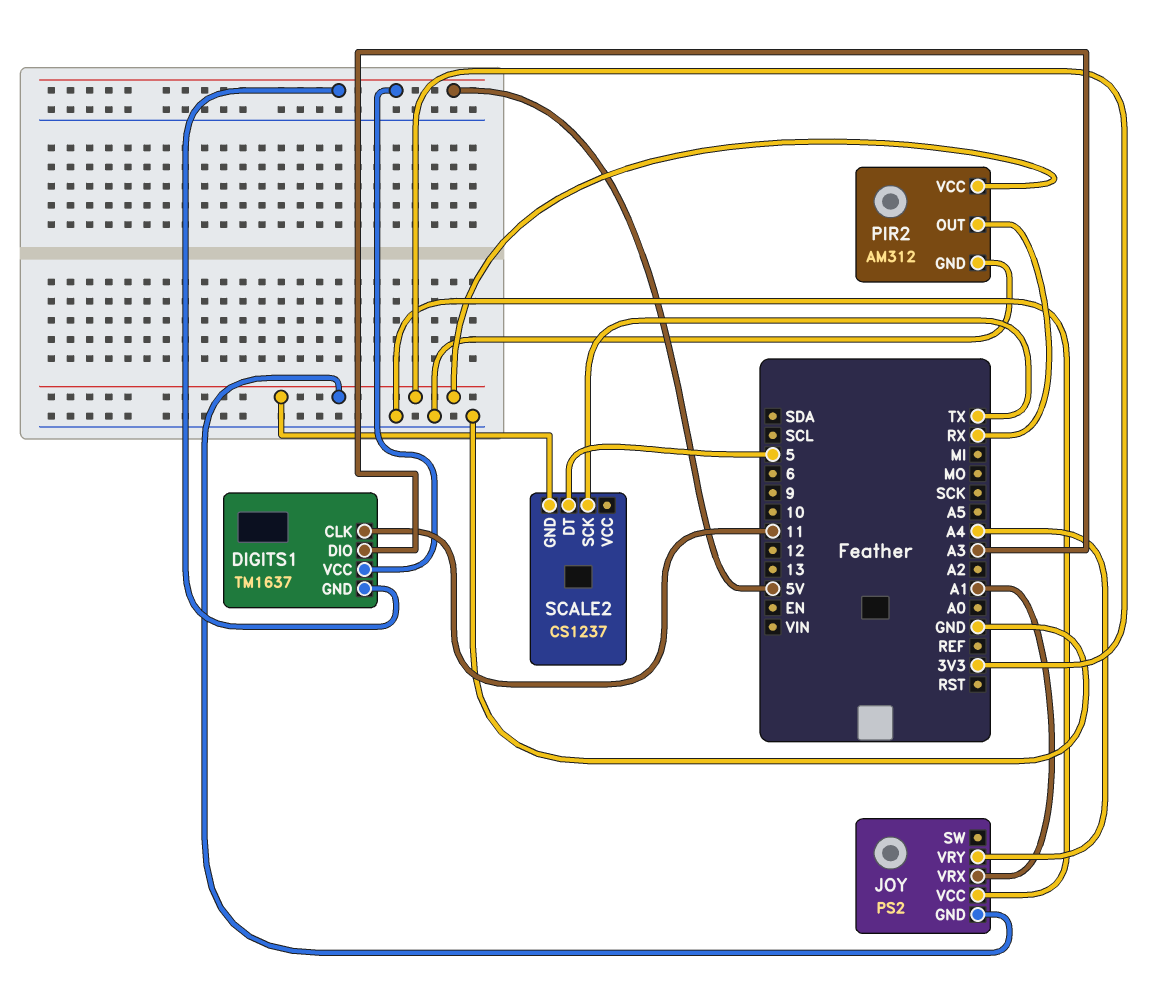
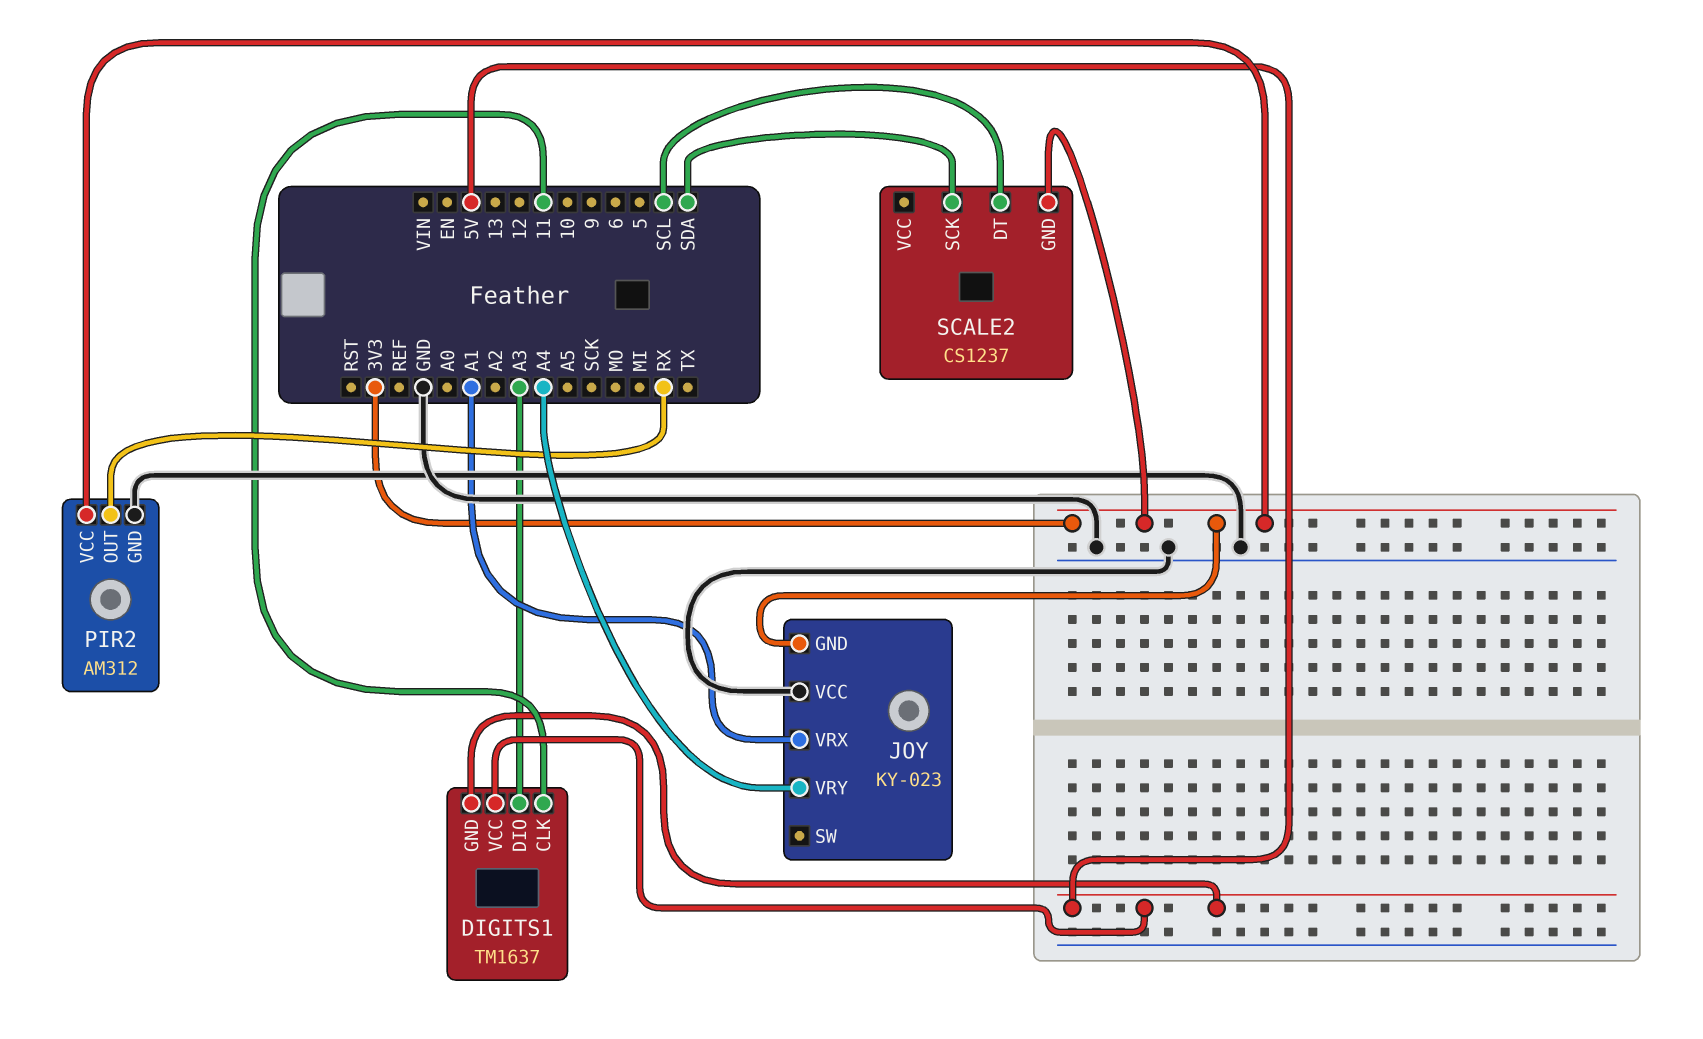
JOY: PS2 -> KY-023
SCALE2 pin DT: 5 -> SCL
SCALE2 pin SCK: TX -> SDA

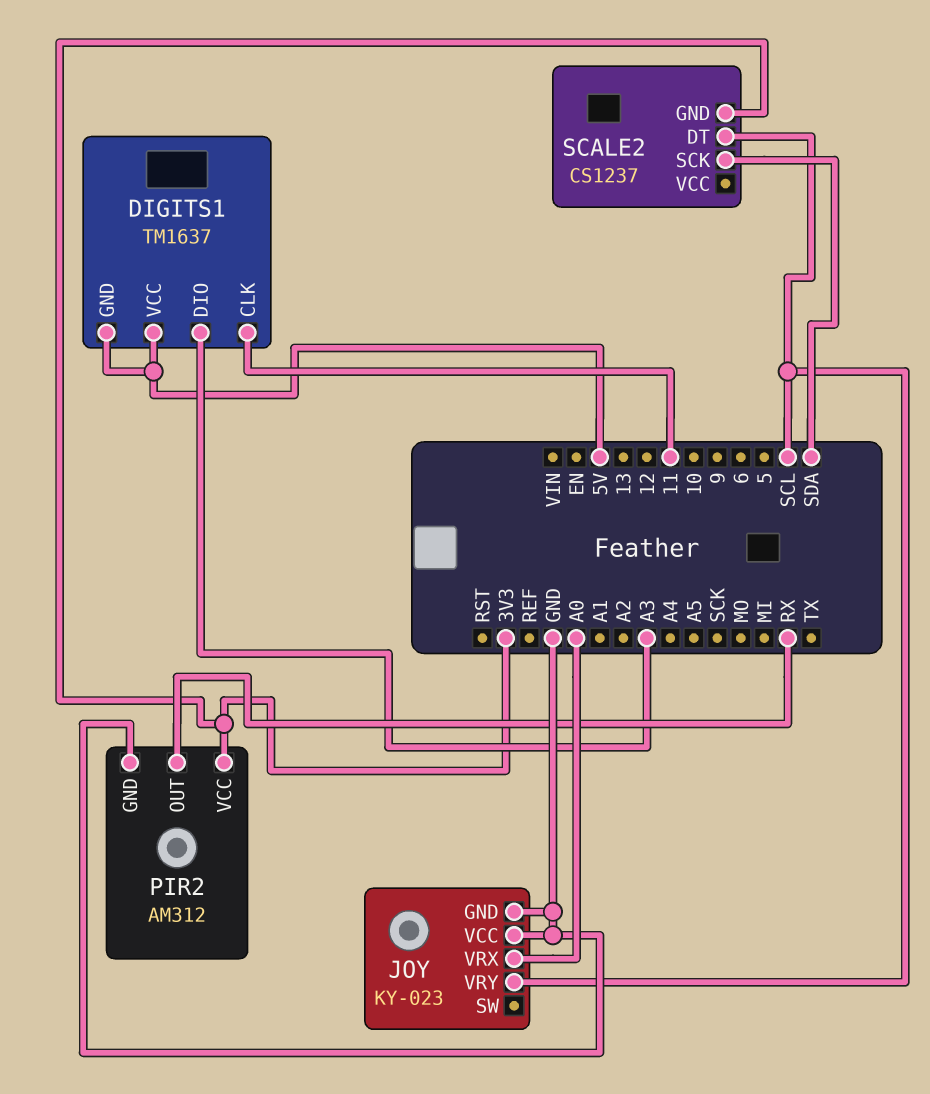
JOY pin GND: 3V3 -> GND
JOY pin VRX: A1 -> A0
JOY pin VRY: A4 -> SCL

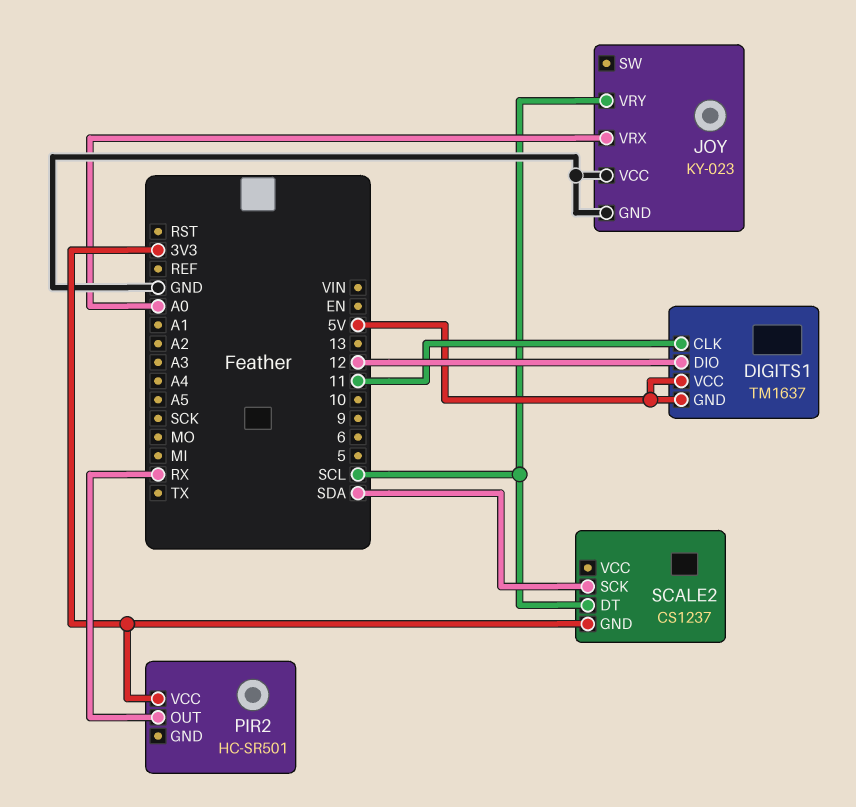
DIGITS1 pin DIO: A3 -> 12
PIR2: AM312 -> HC-SR501
PIR2 pin GND: GND -> none

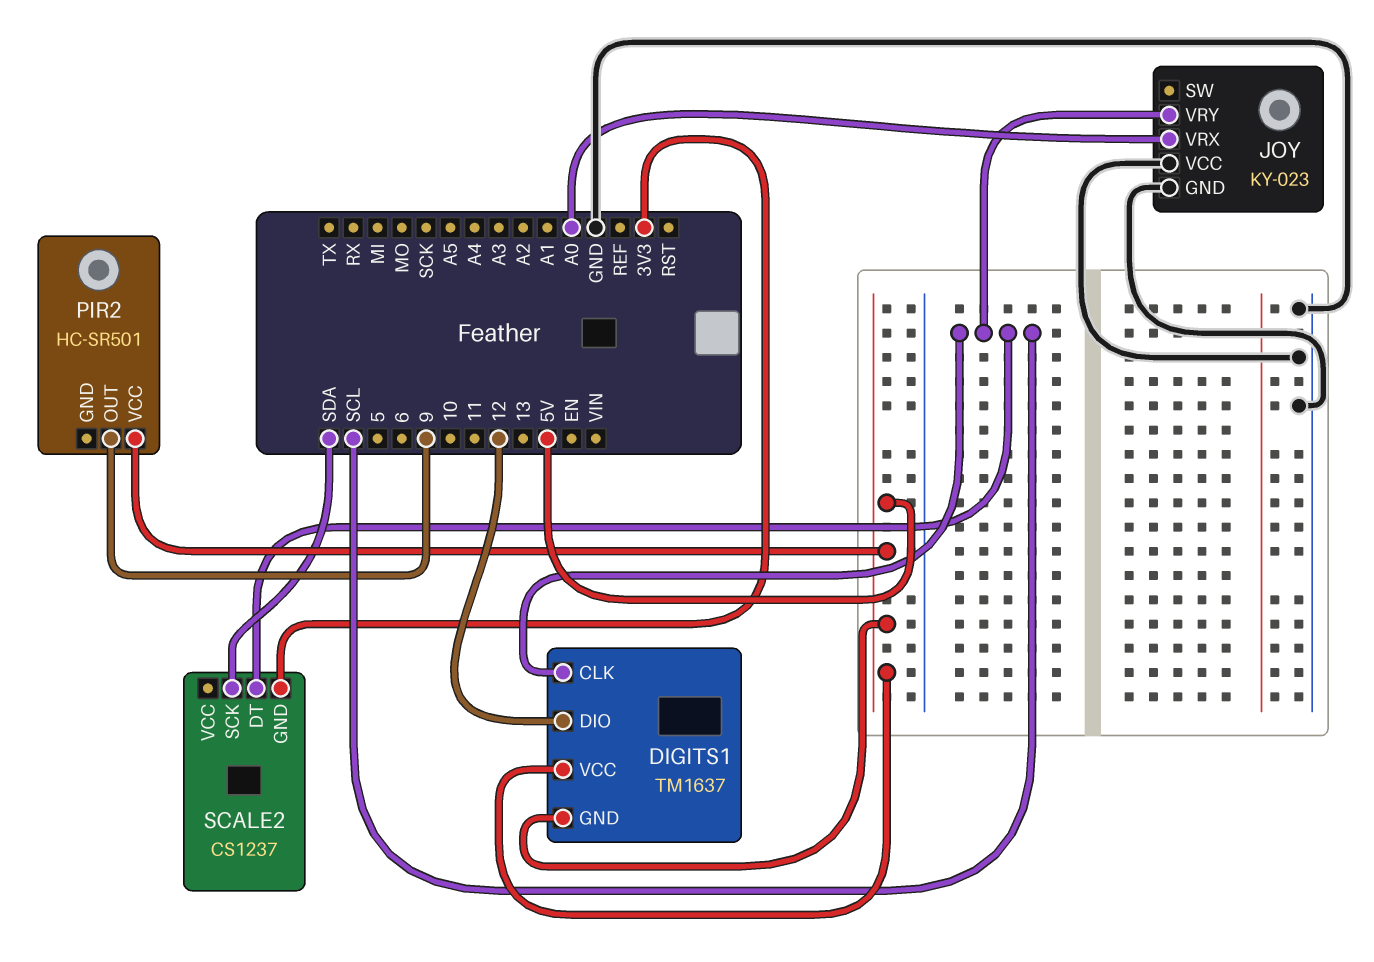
DIGITS1 pin CLK: 11 -> SCL
PIR2 pin OUT: RX -> 9
PIR2 pin VCC: 3V3 -> 5V

